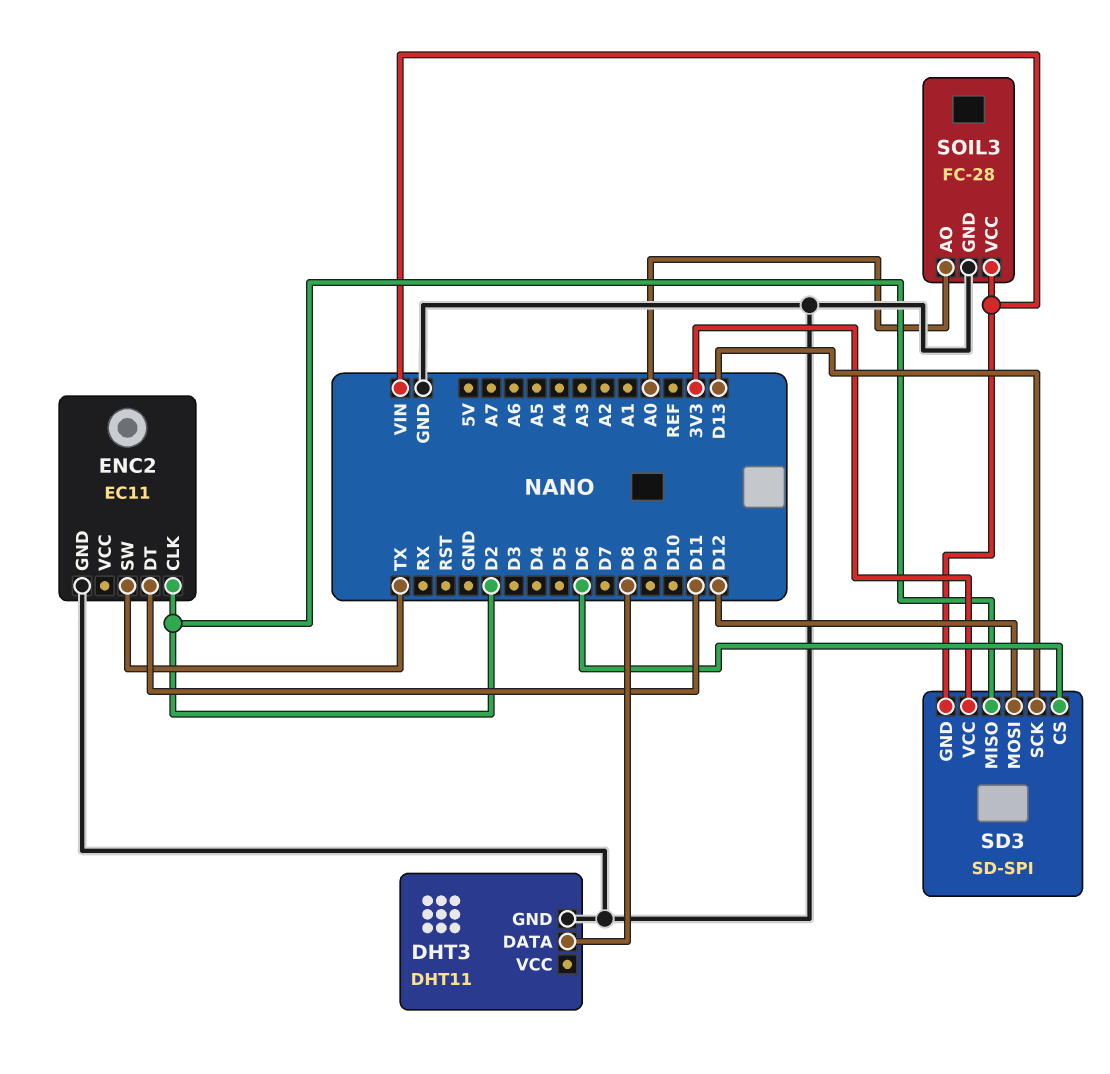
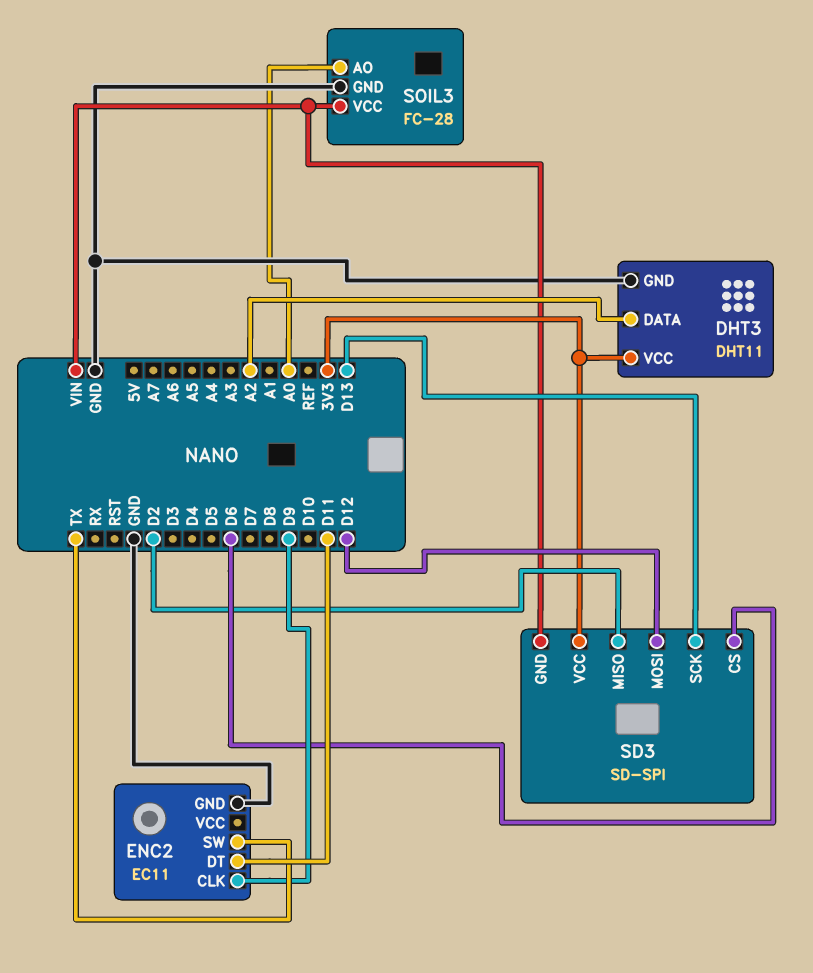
DHT3 pin DATA: D8 -> A2
DHT3 pin VCC: none -> 3V3
ENC2 pin CLK: D2 -> D9

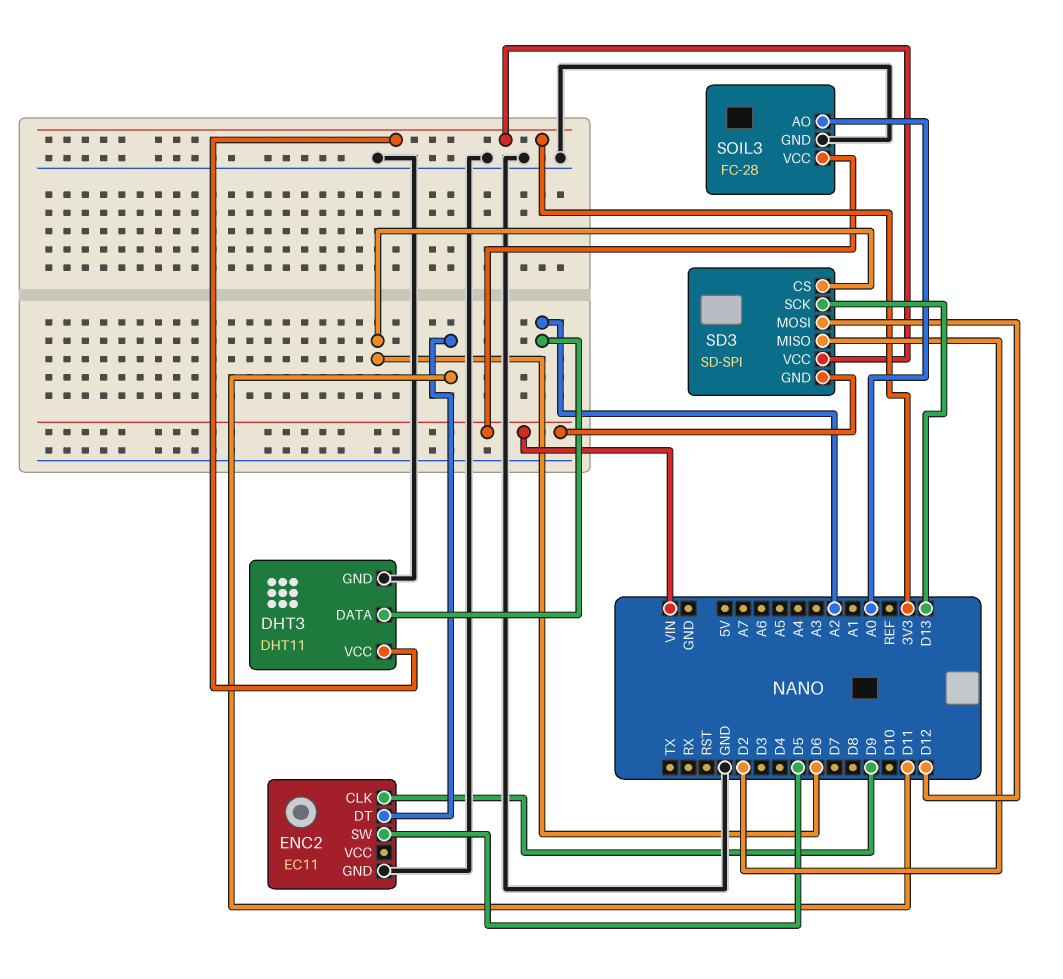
ENC2 pin SW: TX -> D5

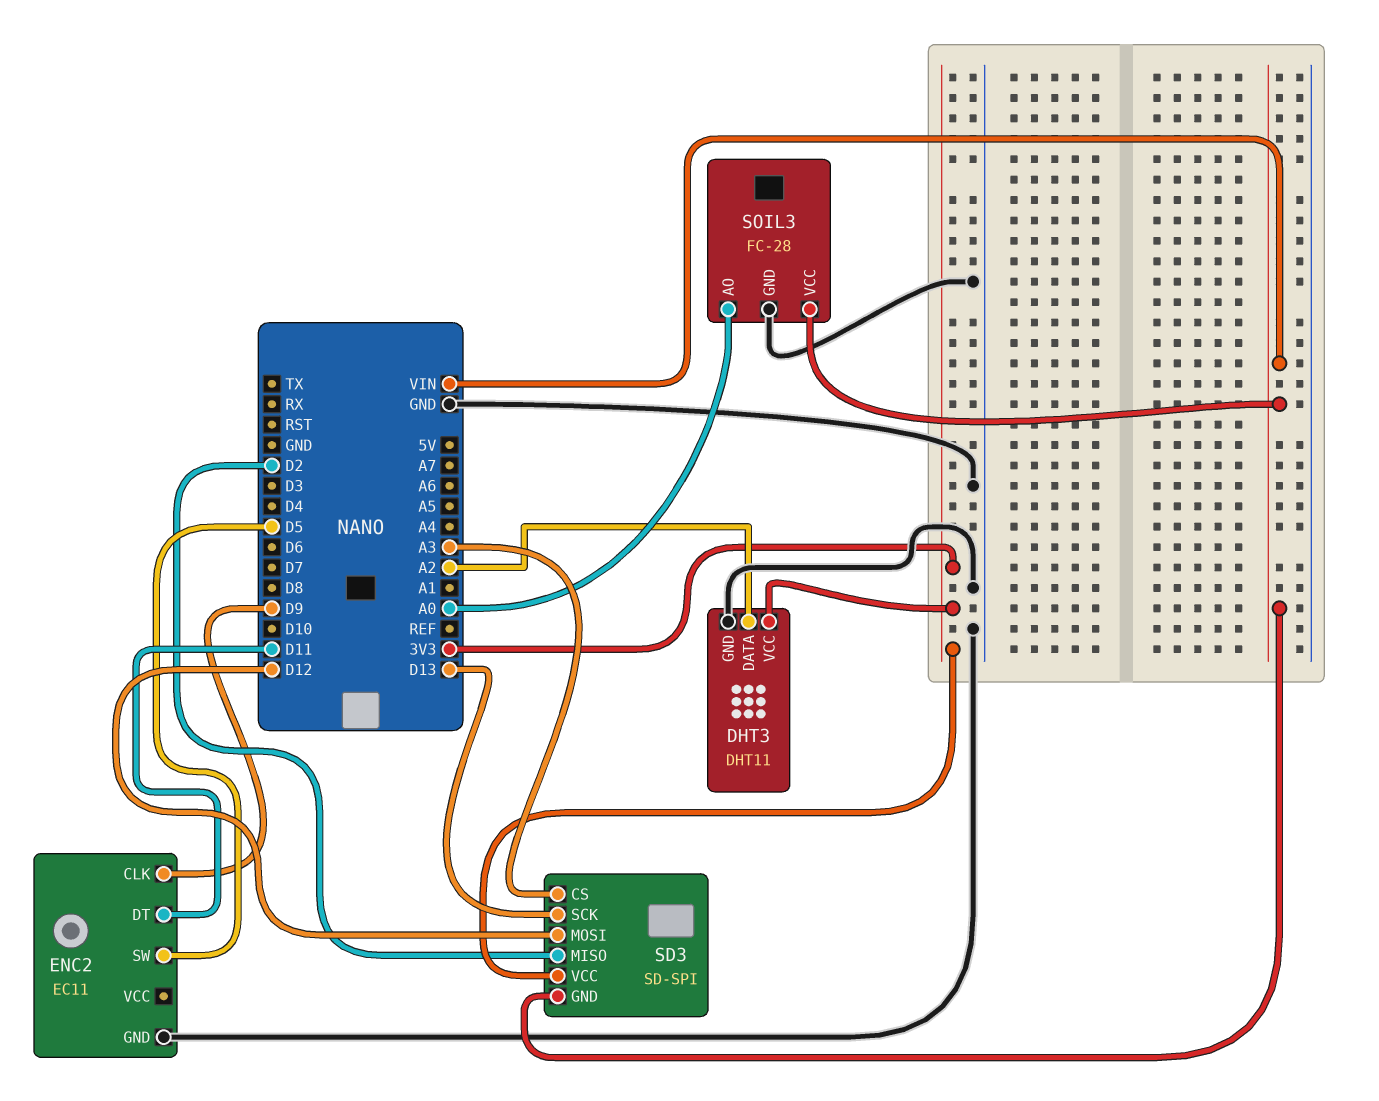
SD3 pin CS: D6 -> A3

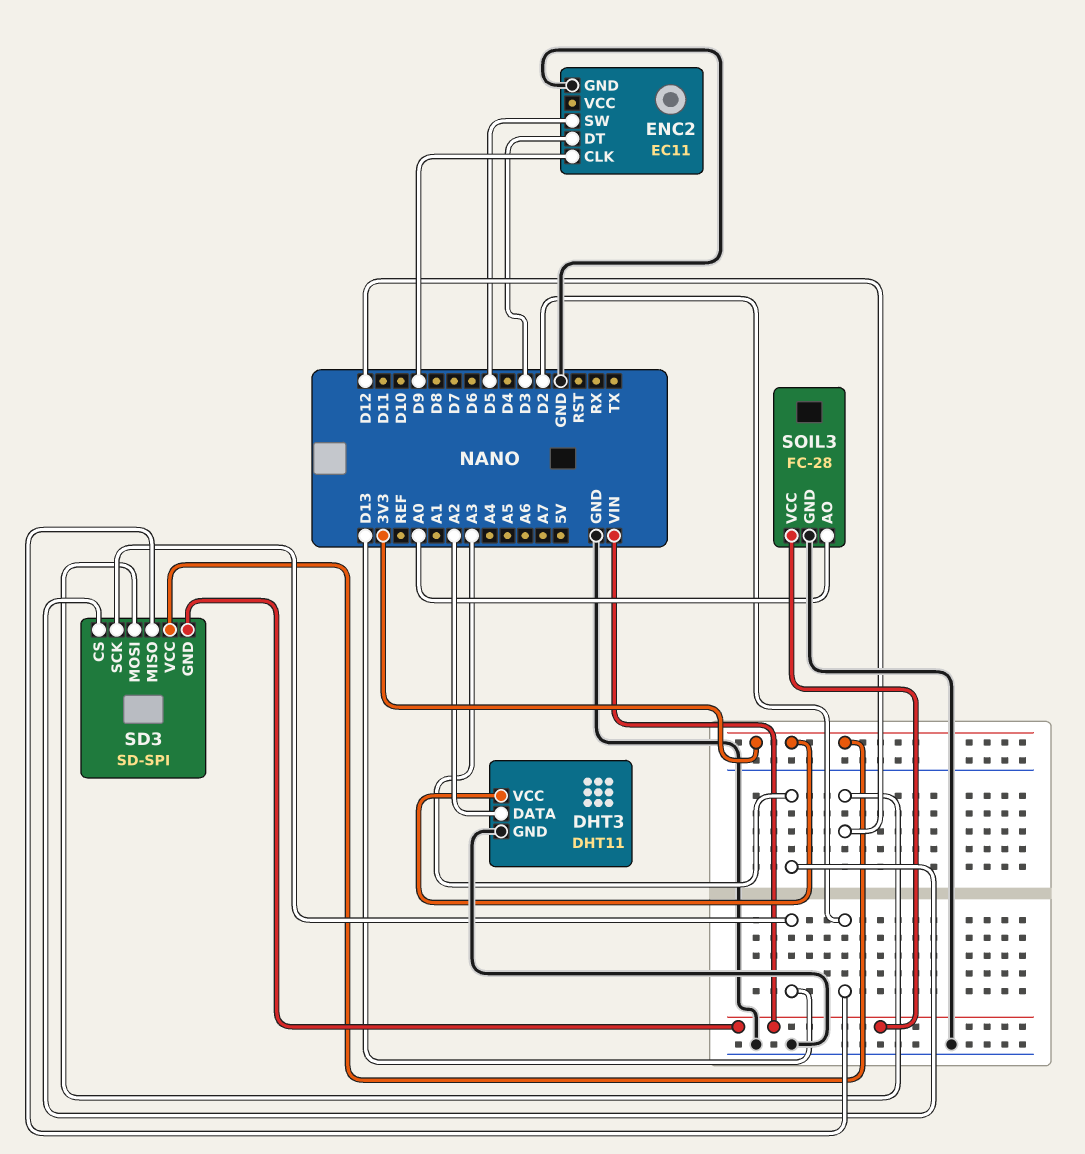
ENC2 pin DT: D11 -> D3

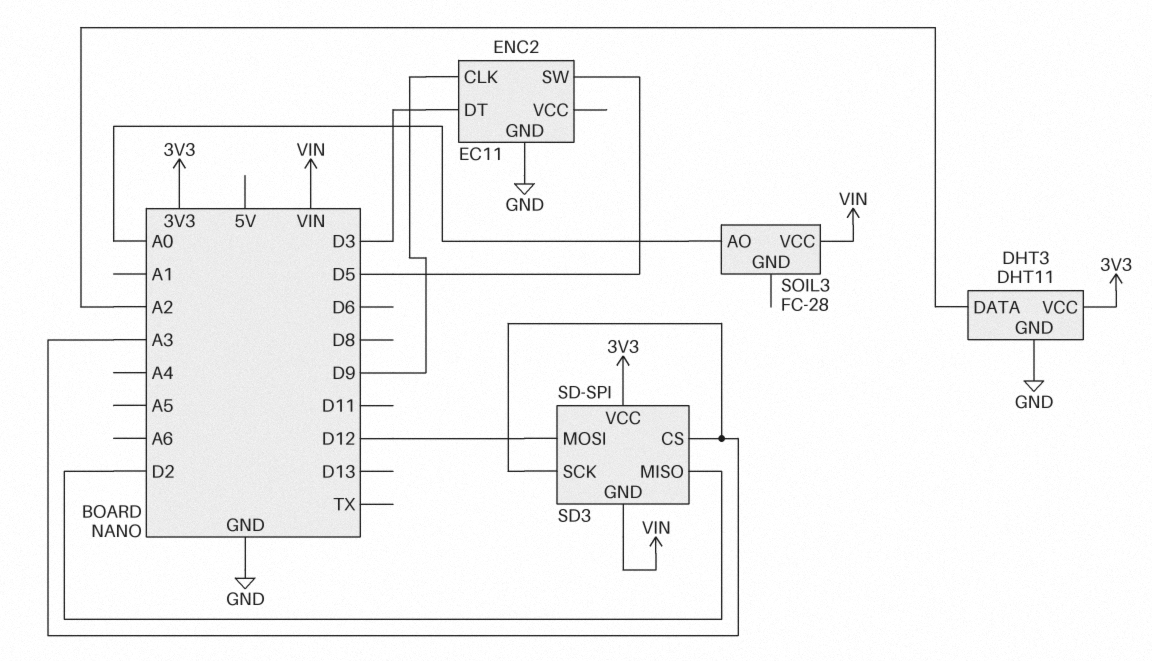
SD3 pin SCK: D13 -> A3
SOIL3 pin GND: GND -> none

